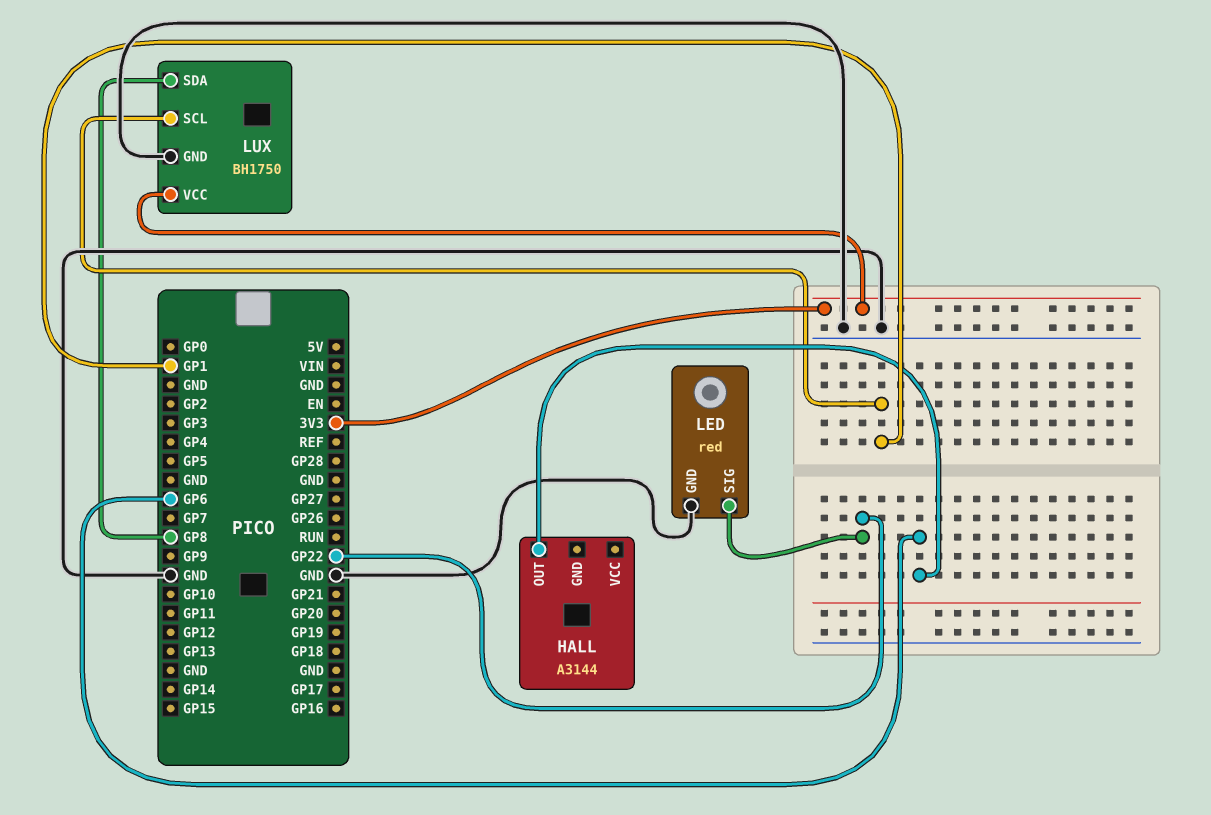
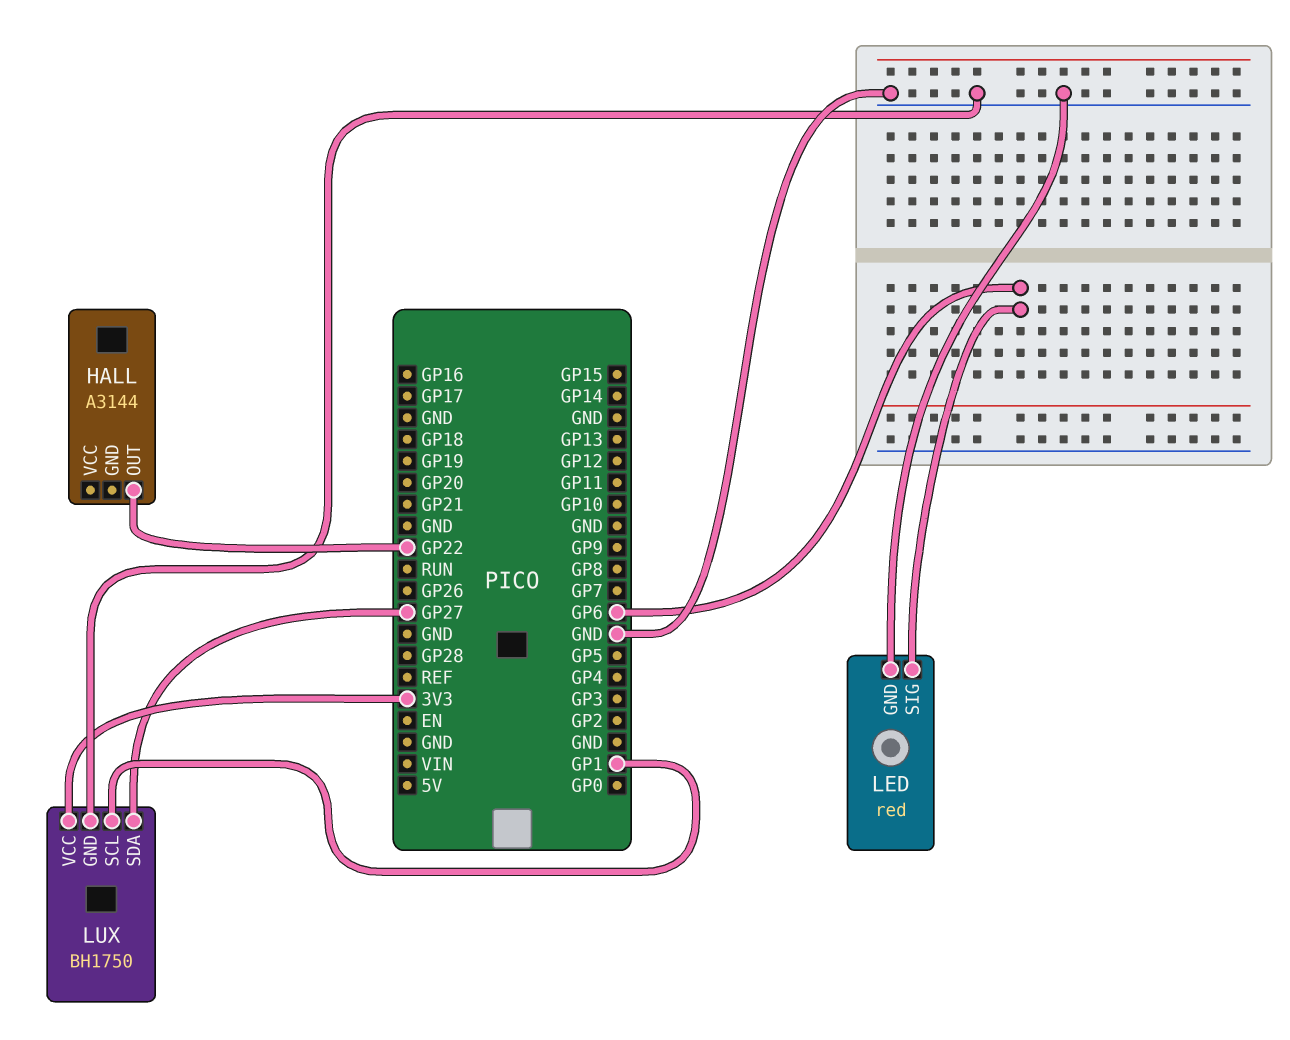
HALL pin OUT: GP6 -> GP22
LED pin SIG: GP22 -> GP6
LUX pin SDA: GP8 -> GP27

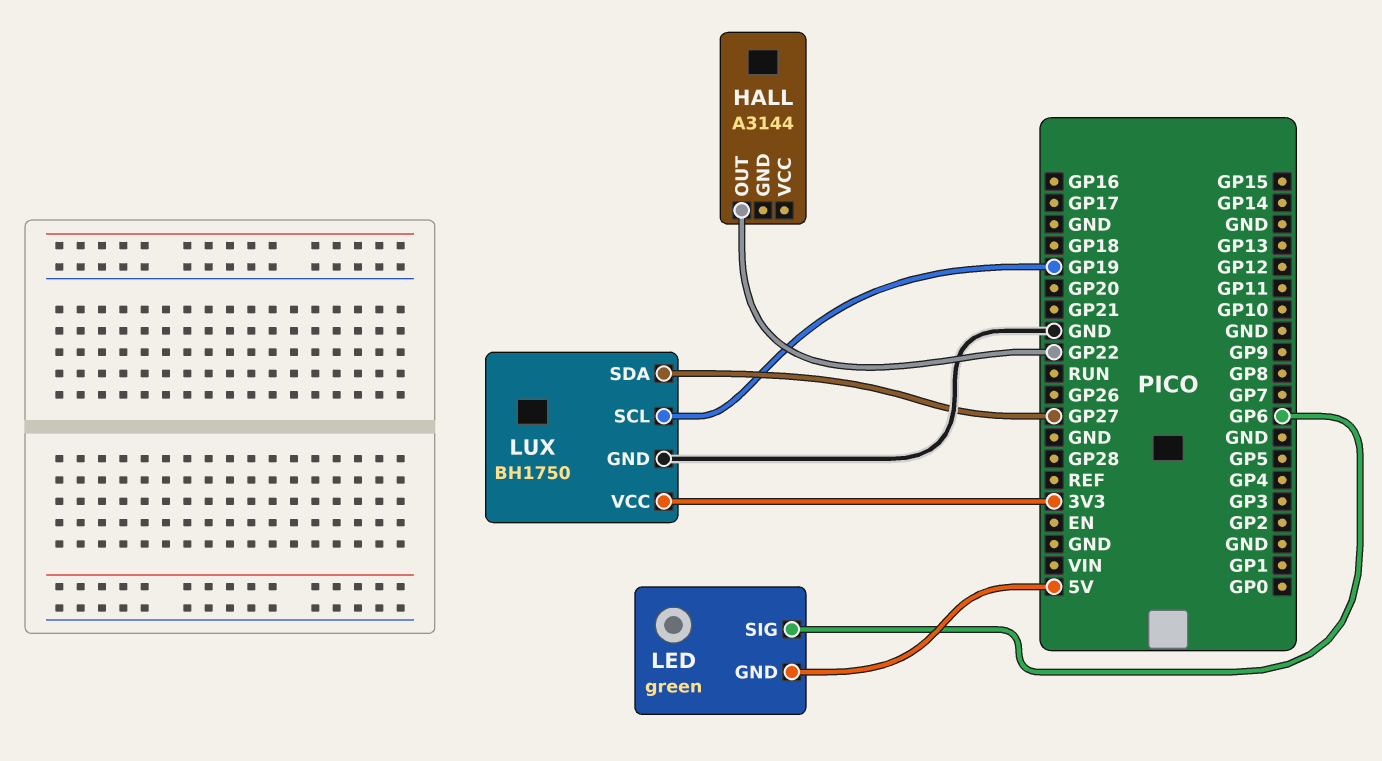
LED: red -> green
LED pin GND: GND -> 5V
LUX pin SCL: GP1 -> GP19

